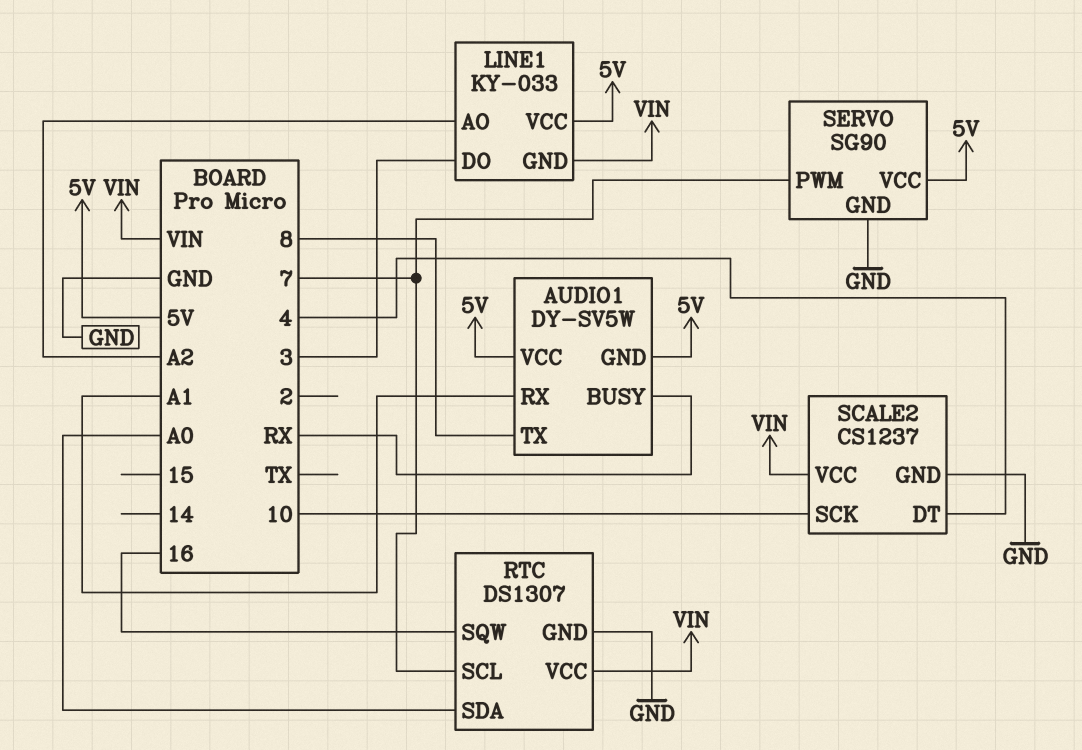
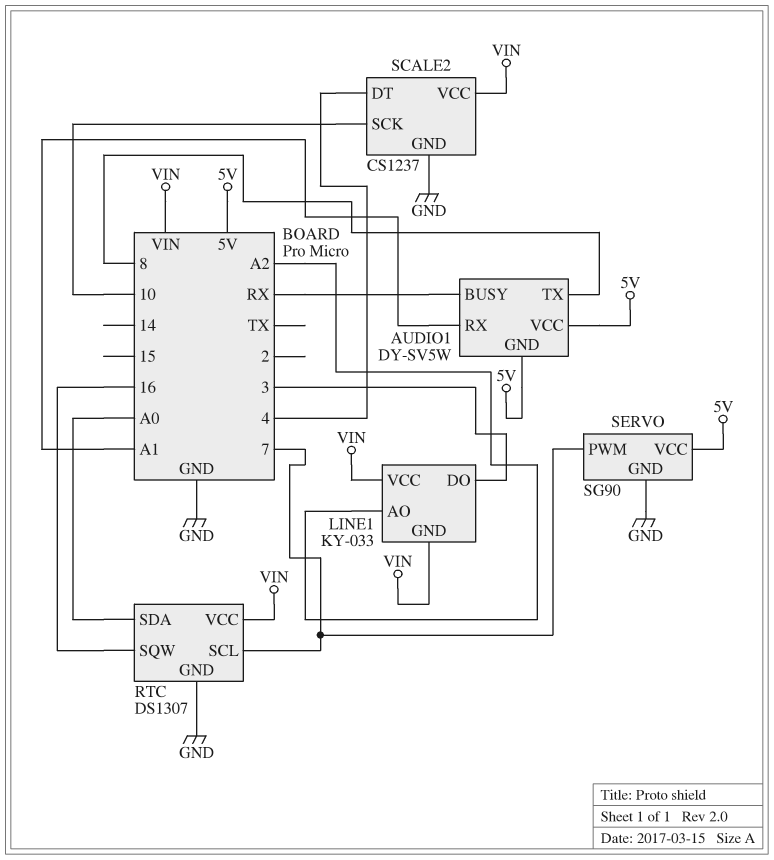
LINE1 pin VCC: 5V -> VIN

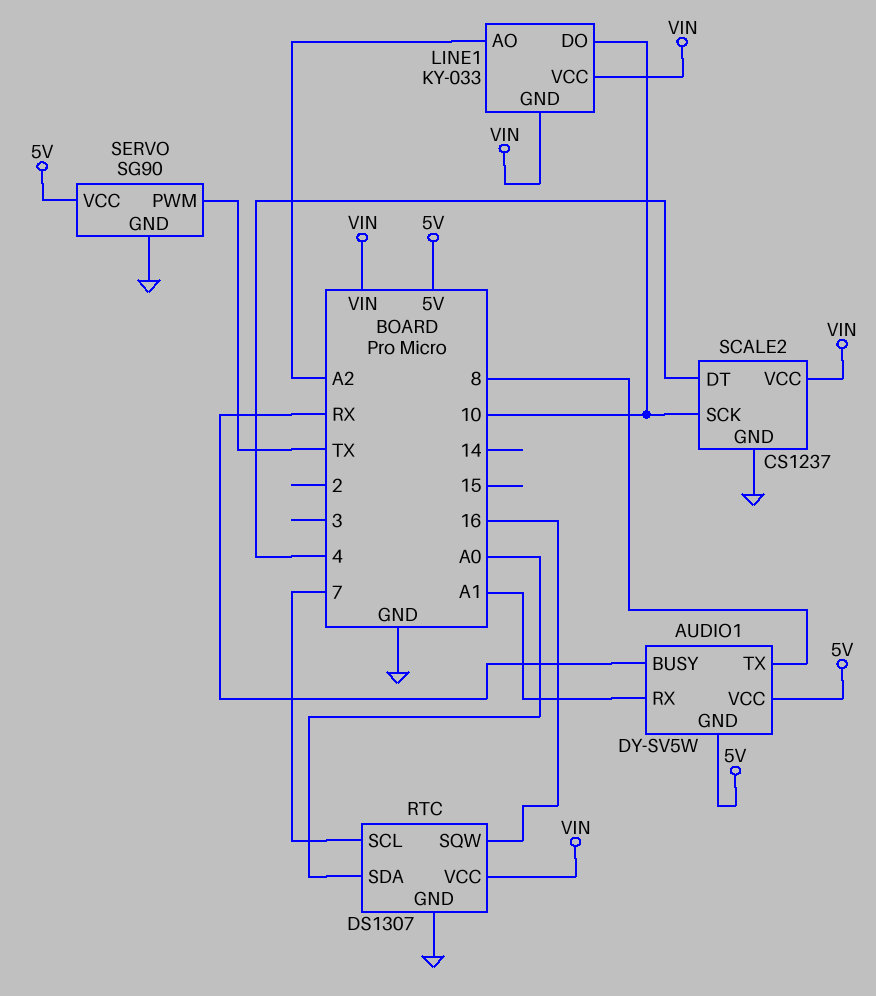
LINE1 pin DO: 3 -> 10
SERVO pin PWM: 7 -> TX

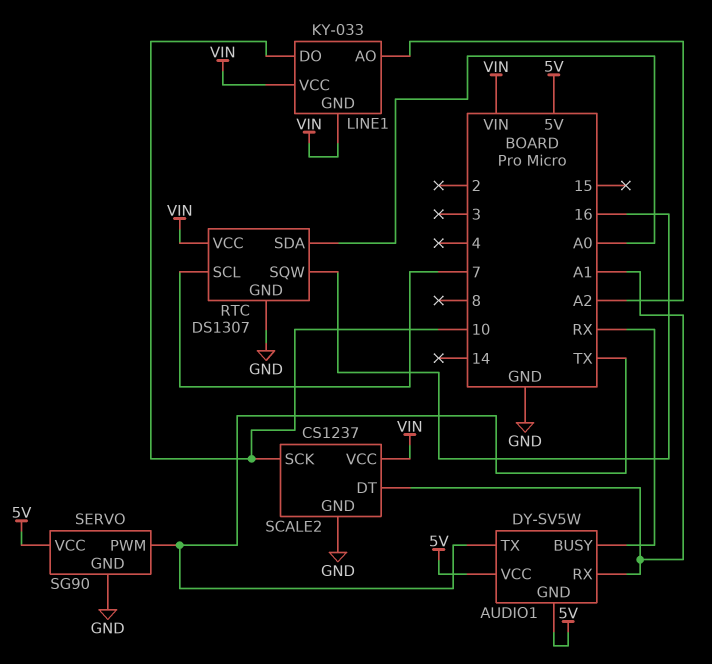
AUDIO1 pin TX: 8 -> TX
SCALE2 pin DT: 4 -> A1

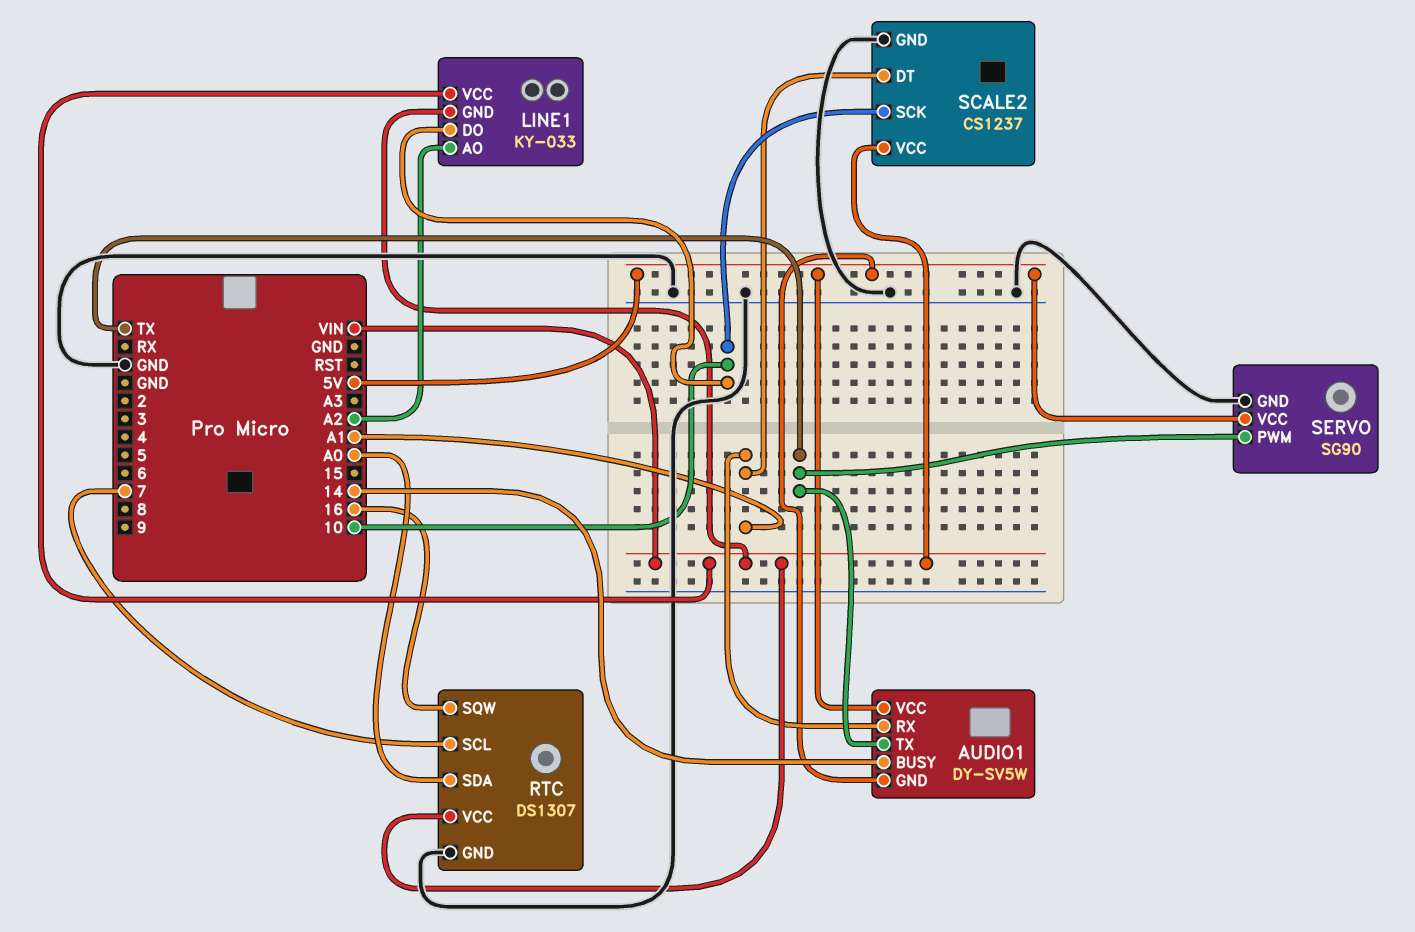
AUDIO1 pin BUSY: RX -> 14

